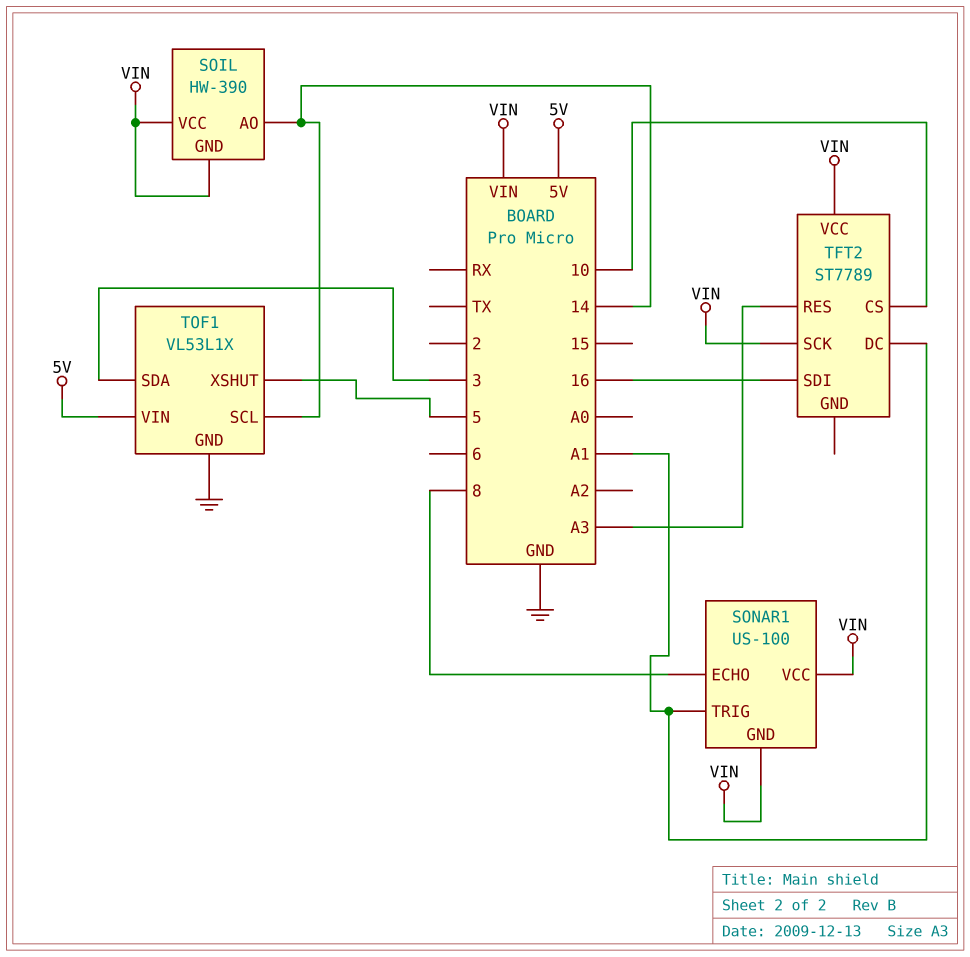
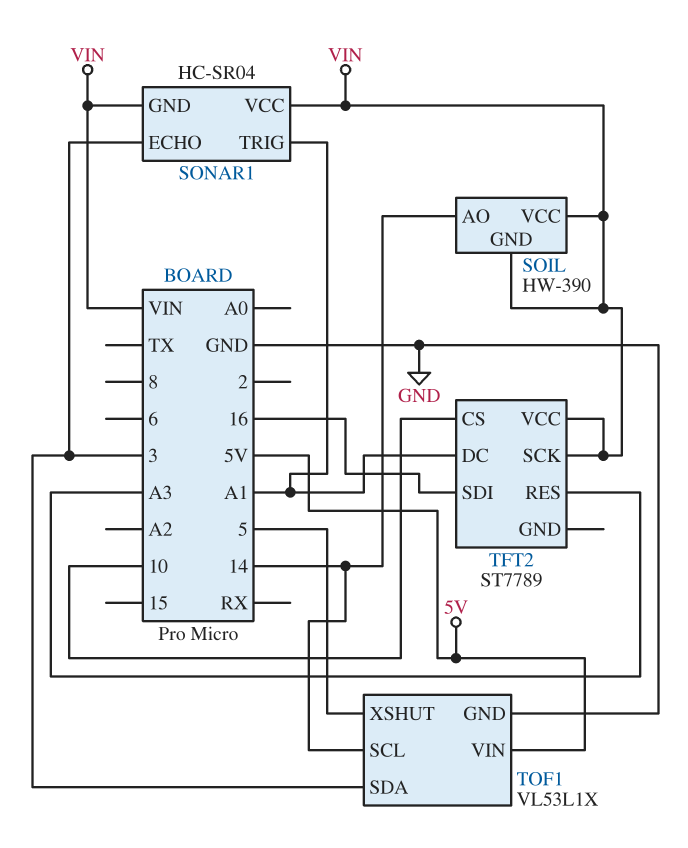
SONAR1: US-100 -> HC-SR04
SONAR1 pin ECHO: 8 -> 3

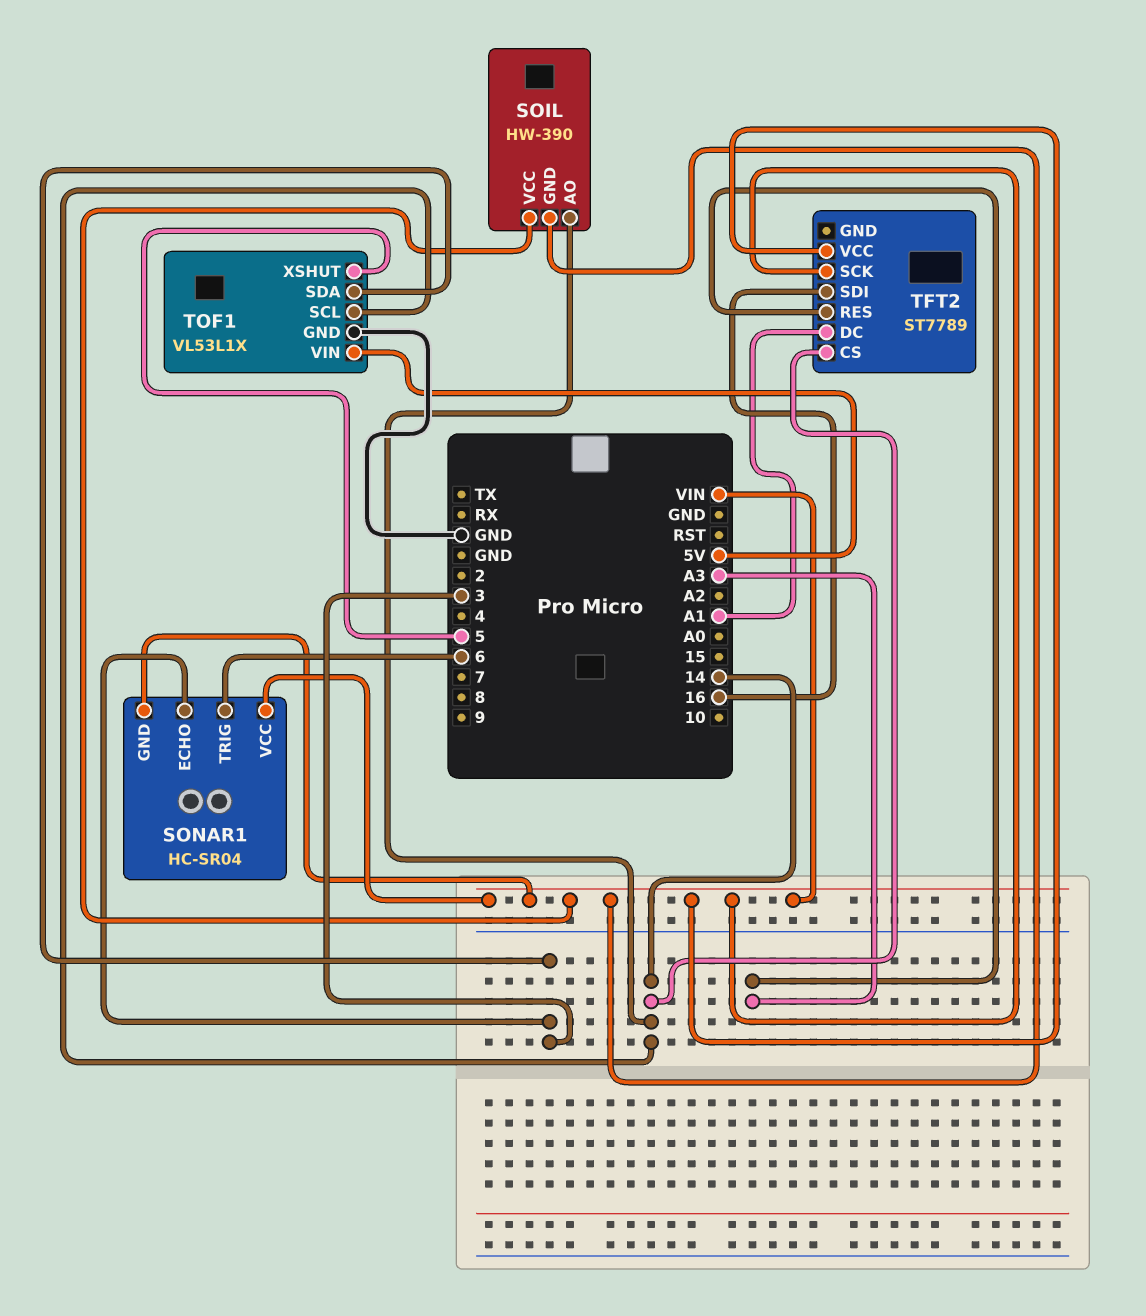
SONAR1 pin TRIG: A1 -> 6
TFT2 pin CS: 10 -> 14

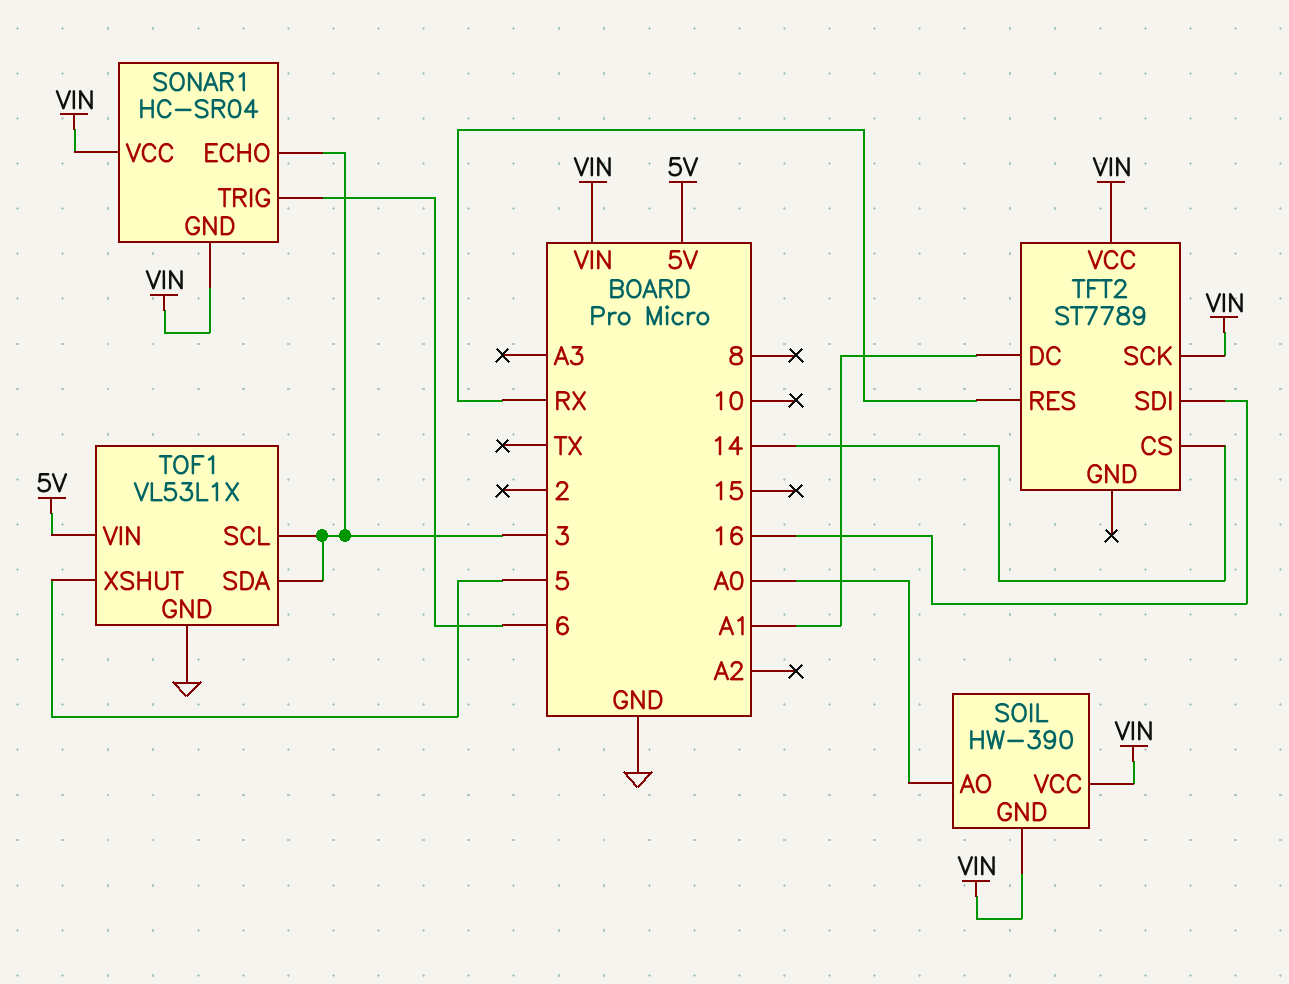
SOIL pin AO: 14 -> A0
TFT2 pin RES: A3 -> RX
TOF1 pin SCL: 14 -> 3

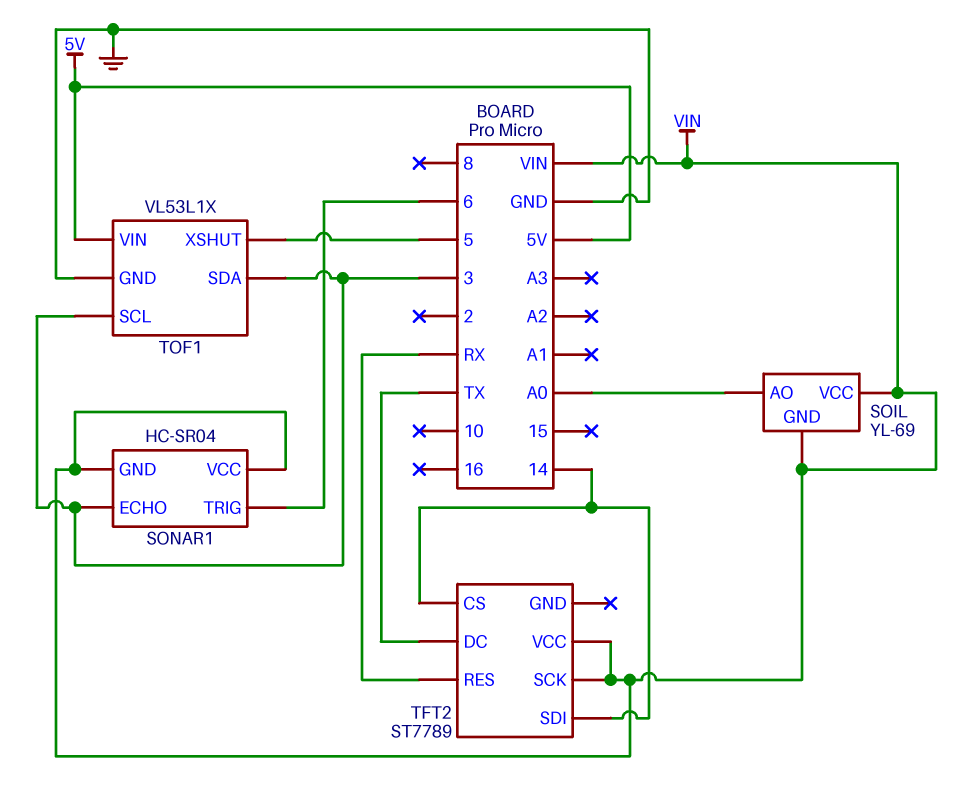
SOIL: HW-390 -> YL-69
TFT2 pin DC: A1 -> TX
TFT2 pin SDI: 16 -> 14

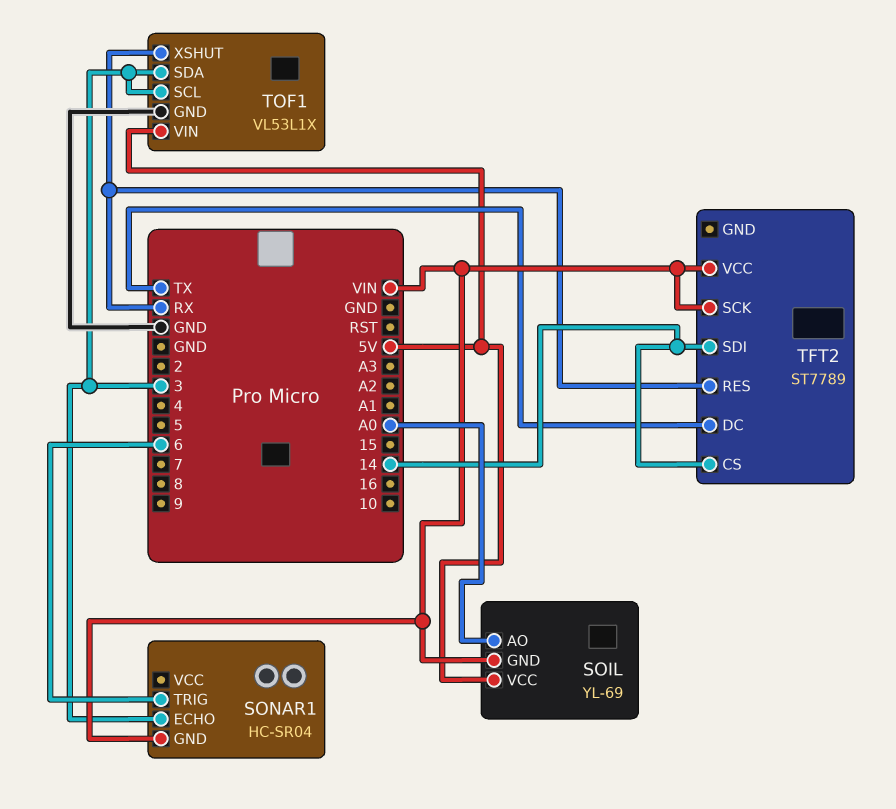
SOIL pin VCC: VIN -> 5V
SONAR1 pin VCC: VIN -> none
TOF1 pin XSHUT: 5 -> RX

